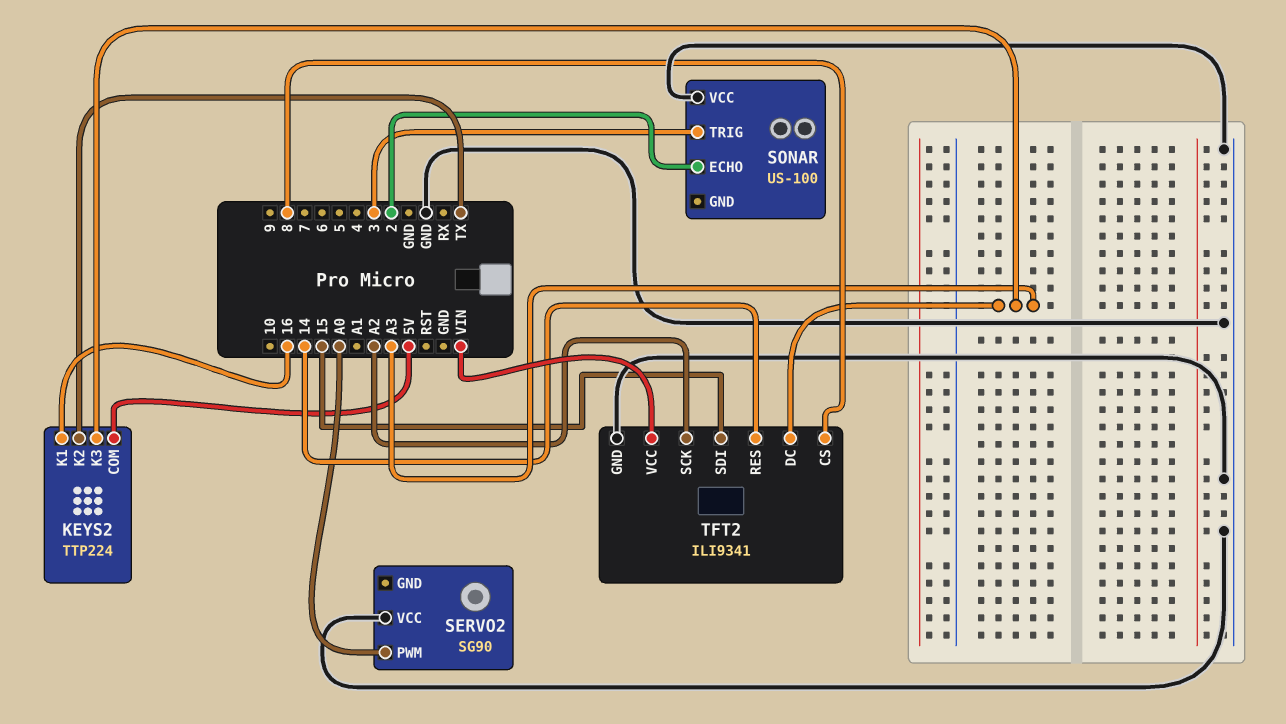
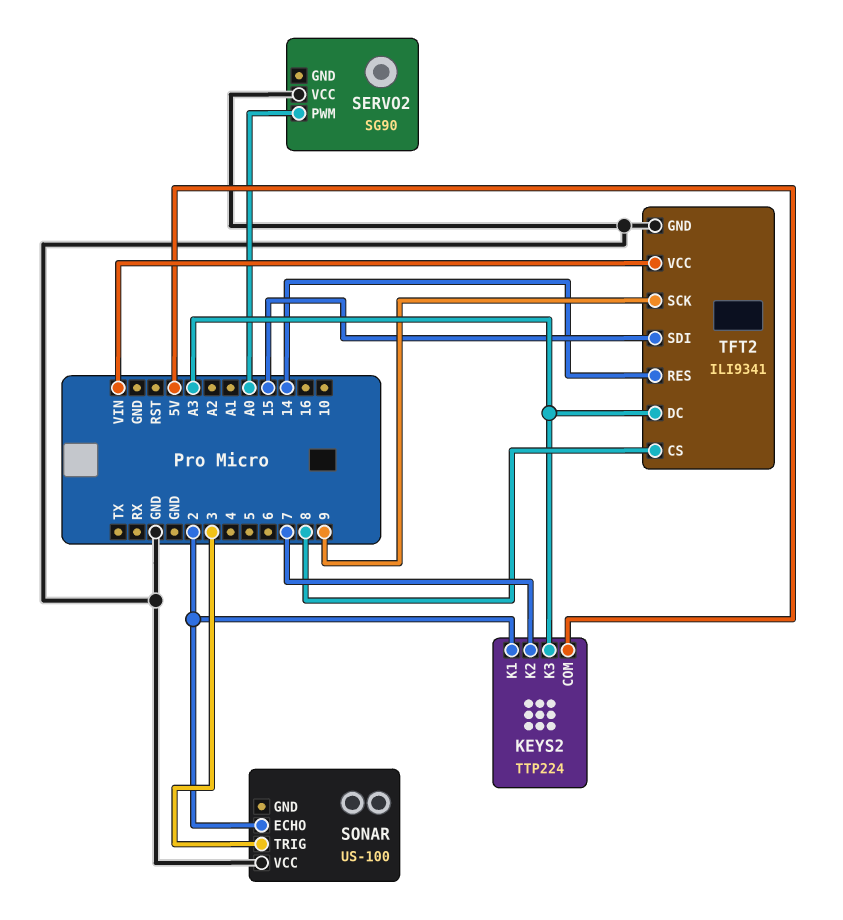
KEYS2 pin K1: 16 -> 2
KEYS2 pin K2: TX -> 7
TFT2 pin SCK: A2 -> 9

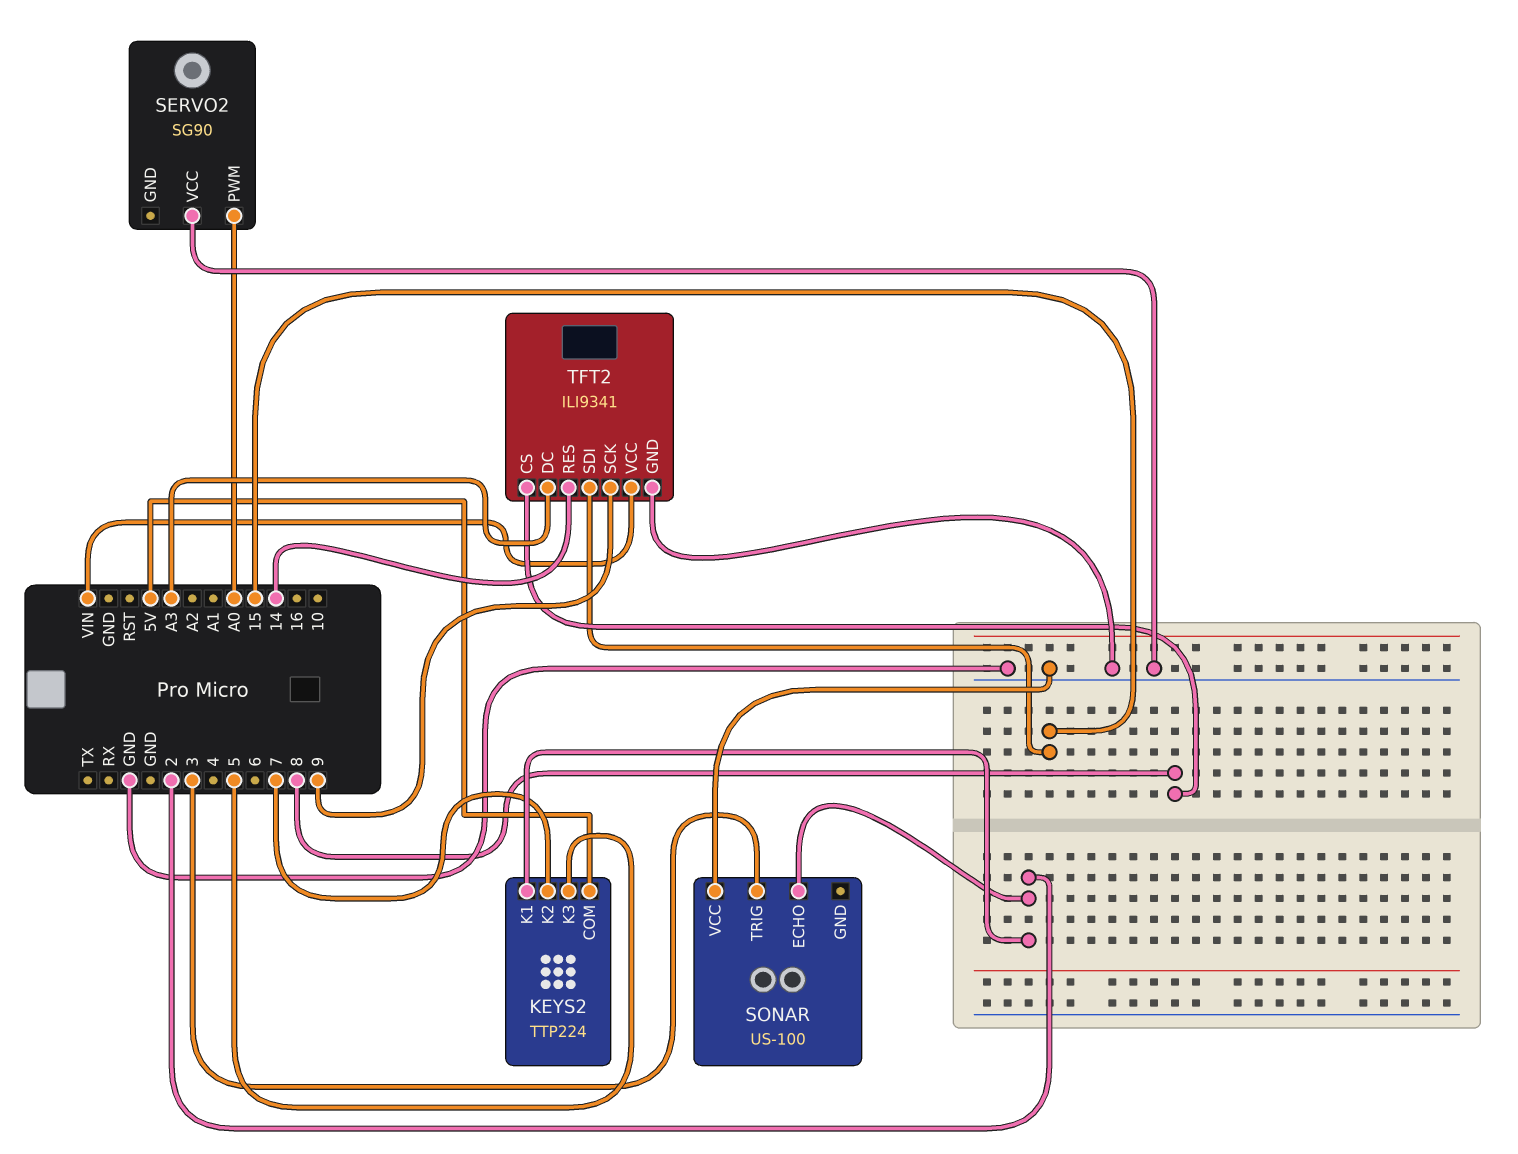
KEYS2 pin K3: A3 -> 5

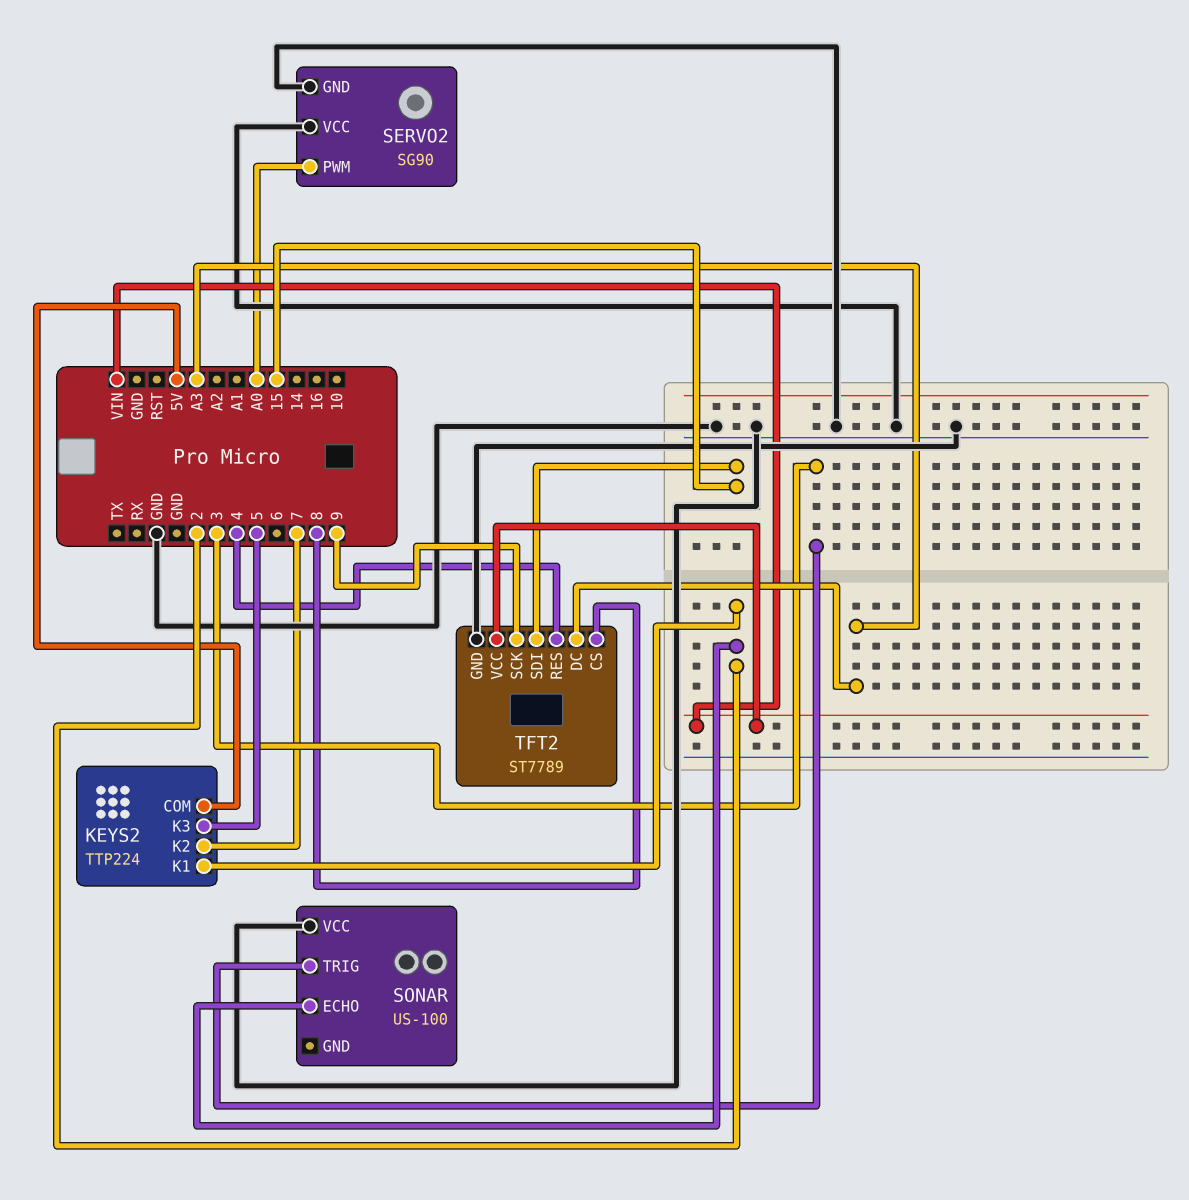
SERVO2 pin GND: none -> GND
TFT2: ILI9341 -> ST7789
TFT2 pin RES: 14 -> 4

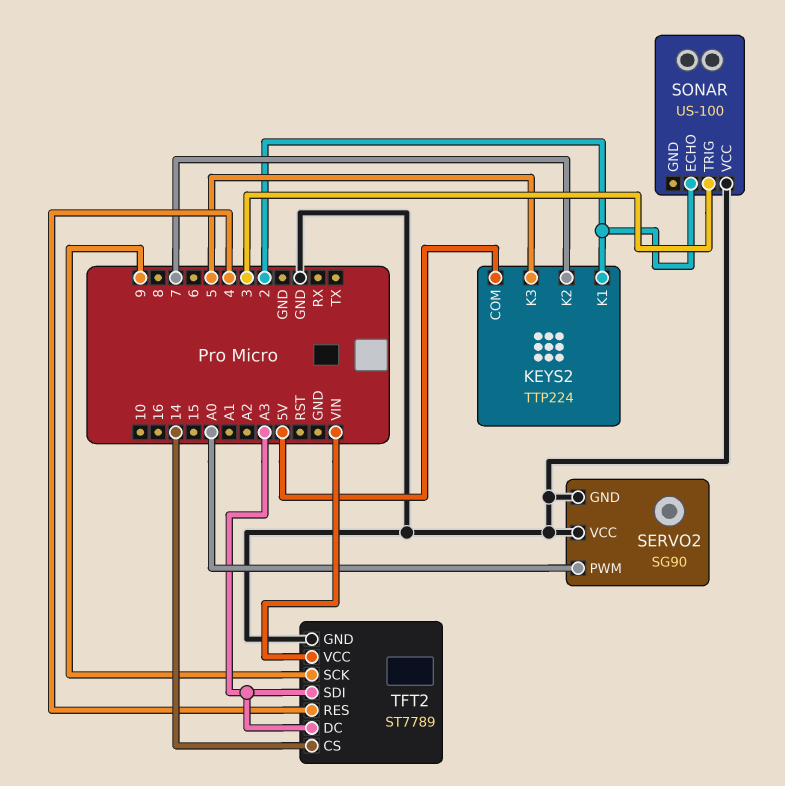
TFT2 pin CS: 8 -> 14
TFT2 pin SDI: 15 -> A3

